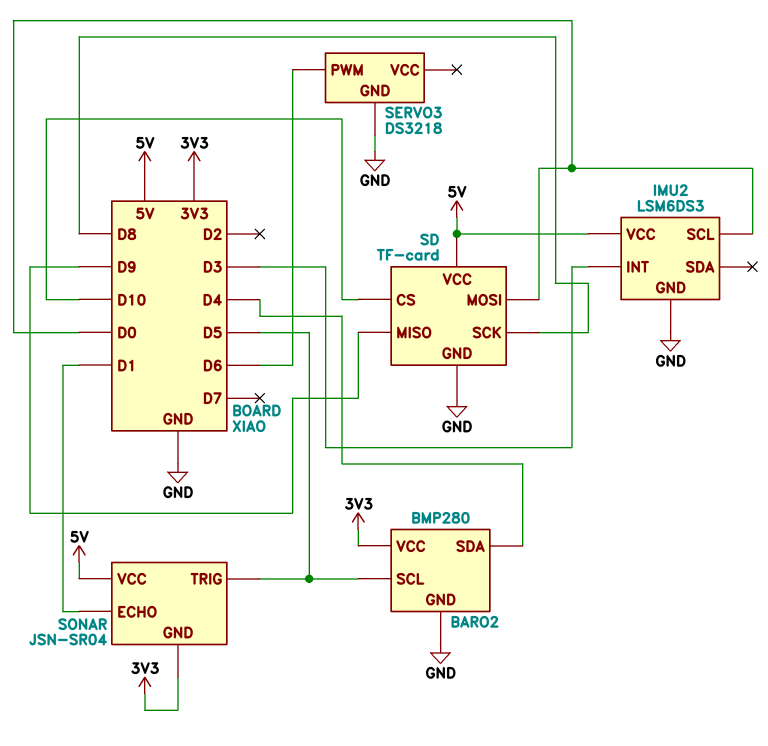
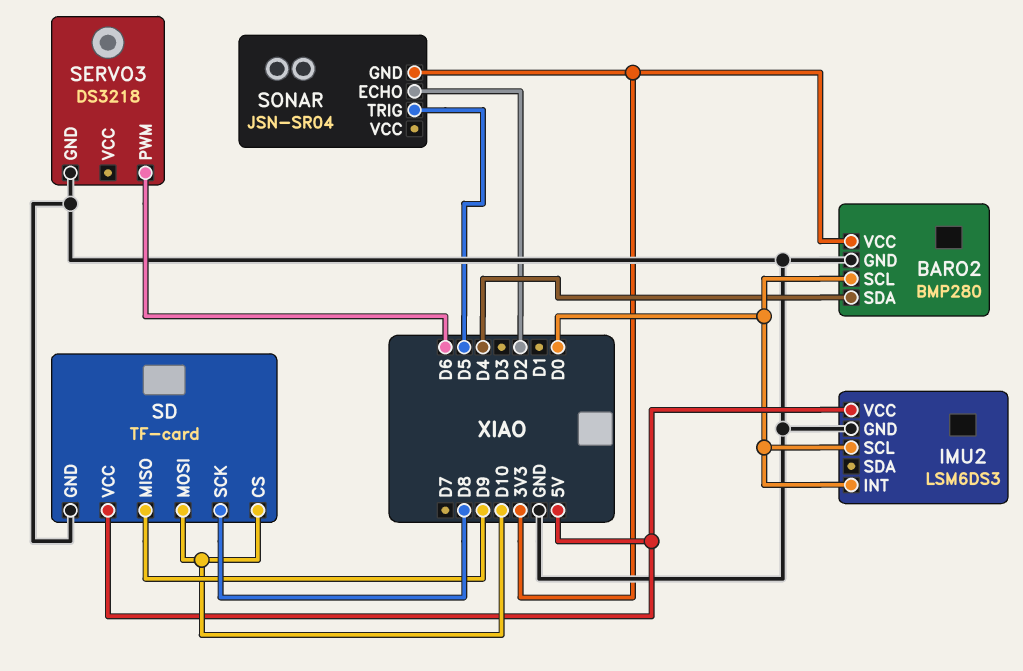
BARO2 pin SCL: D5 -> D0
IMU2 pin INT: D3 -> D0
SD pin MOSI: D0 -> D10
SONAR pin ECHO: D1 -> D2
SONAR pin VCC: 5V -> none

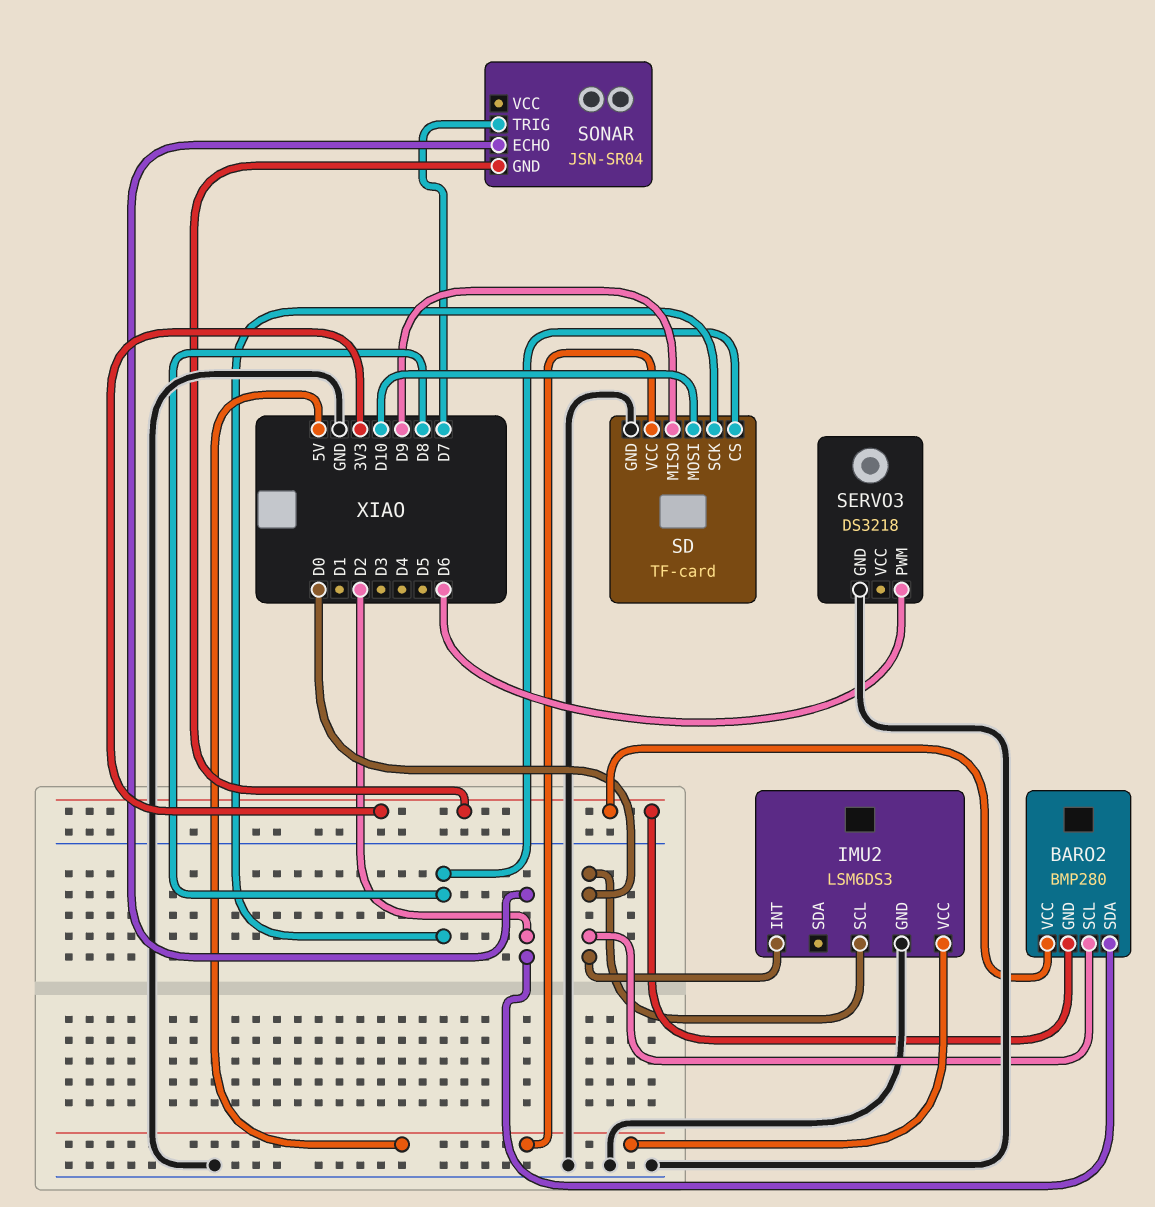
BARO2 pin GND: GND -> 3V3
BARO2 pin SDA: D4 -> D2
SD pin CS: D10 -> D8
SONAR pin TRIG: D5 -> D7

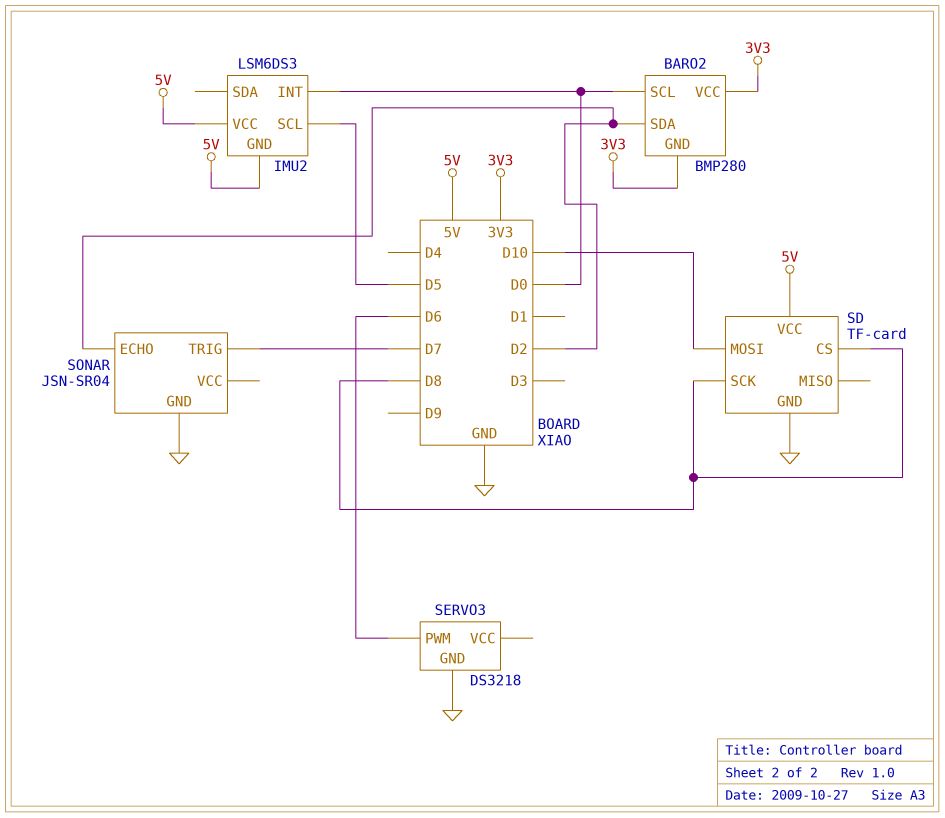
IMU2 pin GND: GND -> 5V
IMU2 pin SCL: D0 -> D5
SD pin MISO: D9 -> none
SONAR pin GND: 3V3 -> GND

